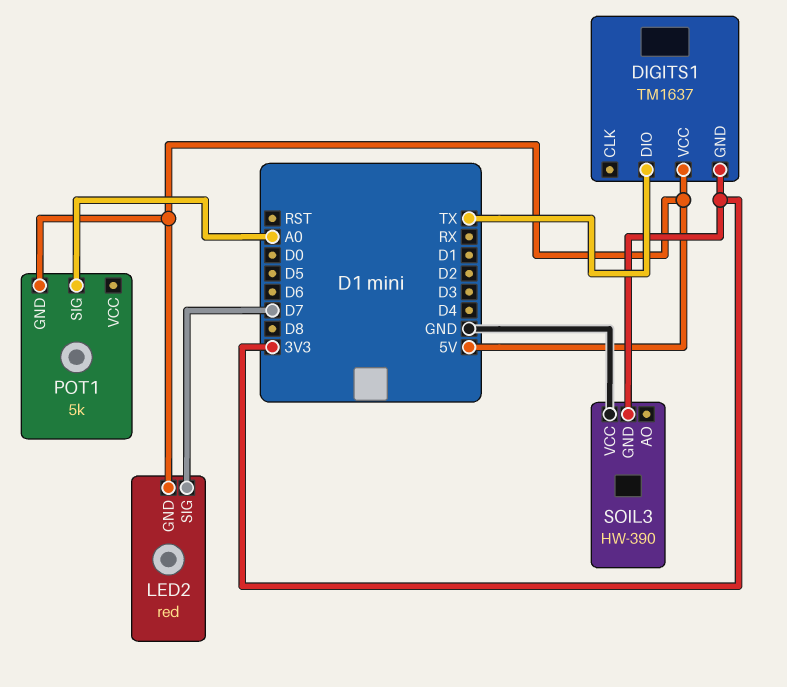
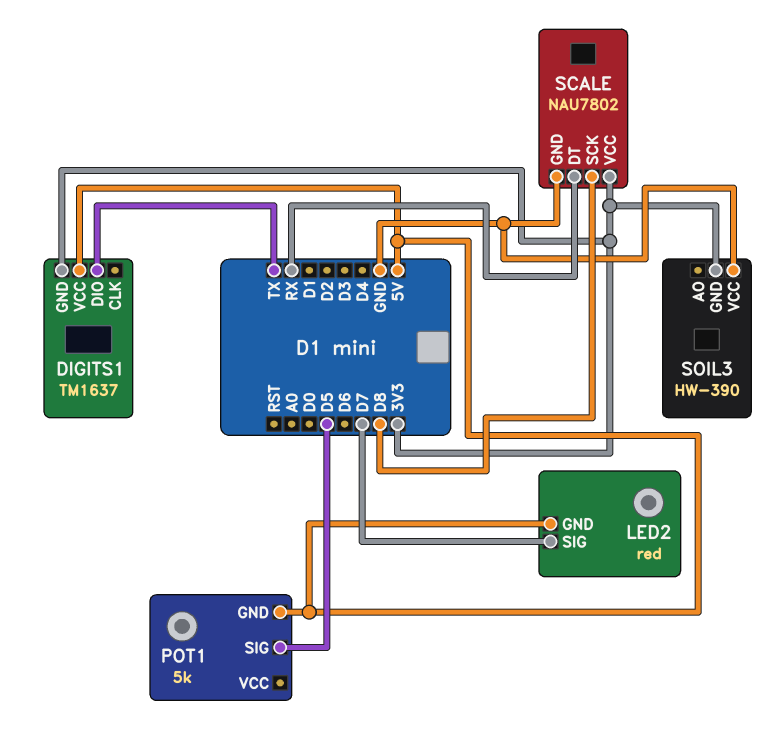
POT1 pin SIG: A0 -> D5
SCALE: none -> NAU7802
SCALE pin DT: none -> RX
SCALE pin GND: none -> GND
SCALE pin SCK: none -> D8
SCALE pin VCC: none -> 3V3

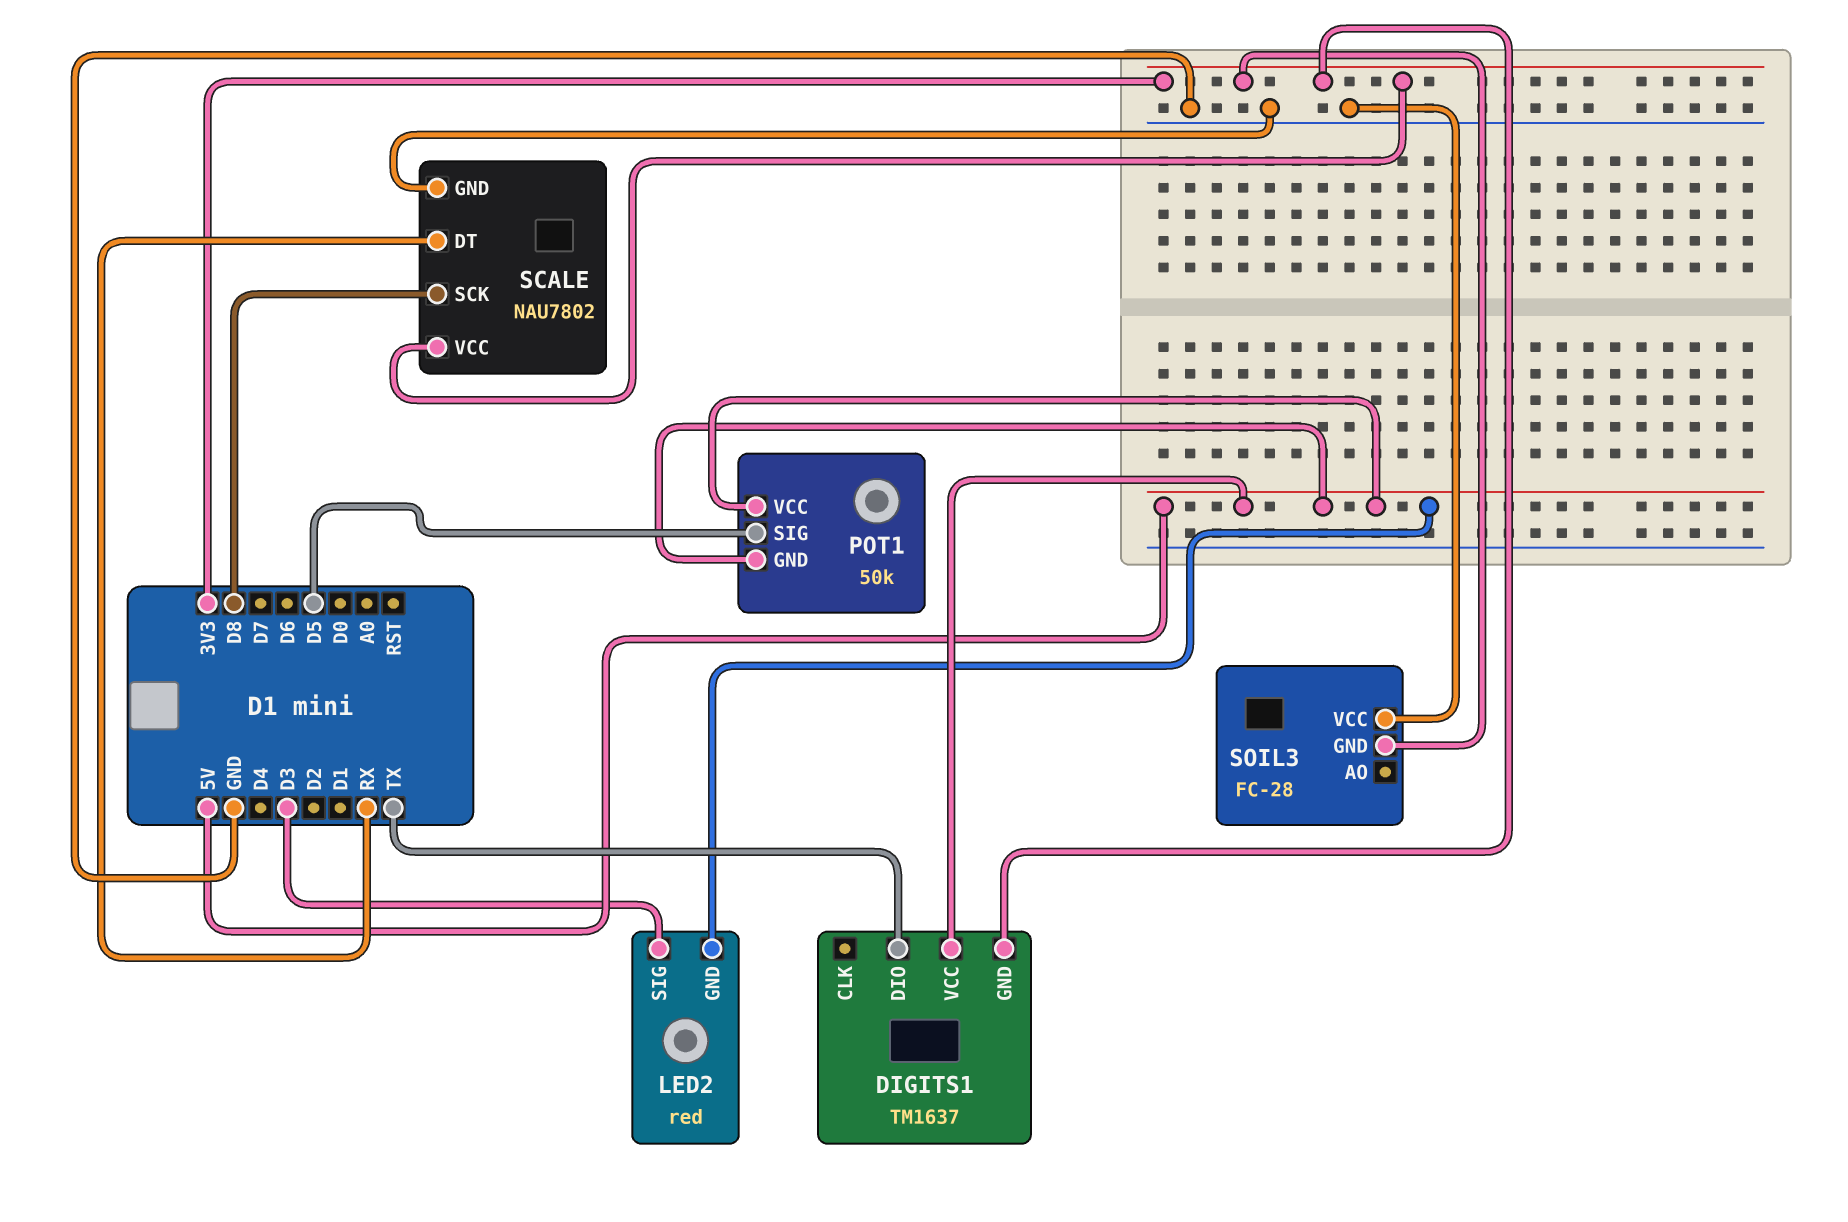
LED2 pin SIG: D7 -> D3
POT1: 5k -> 50k
POT1 pin VCC: none -> 5V
SOIL3: HW-390 -> FC-28

